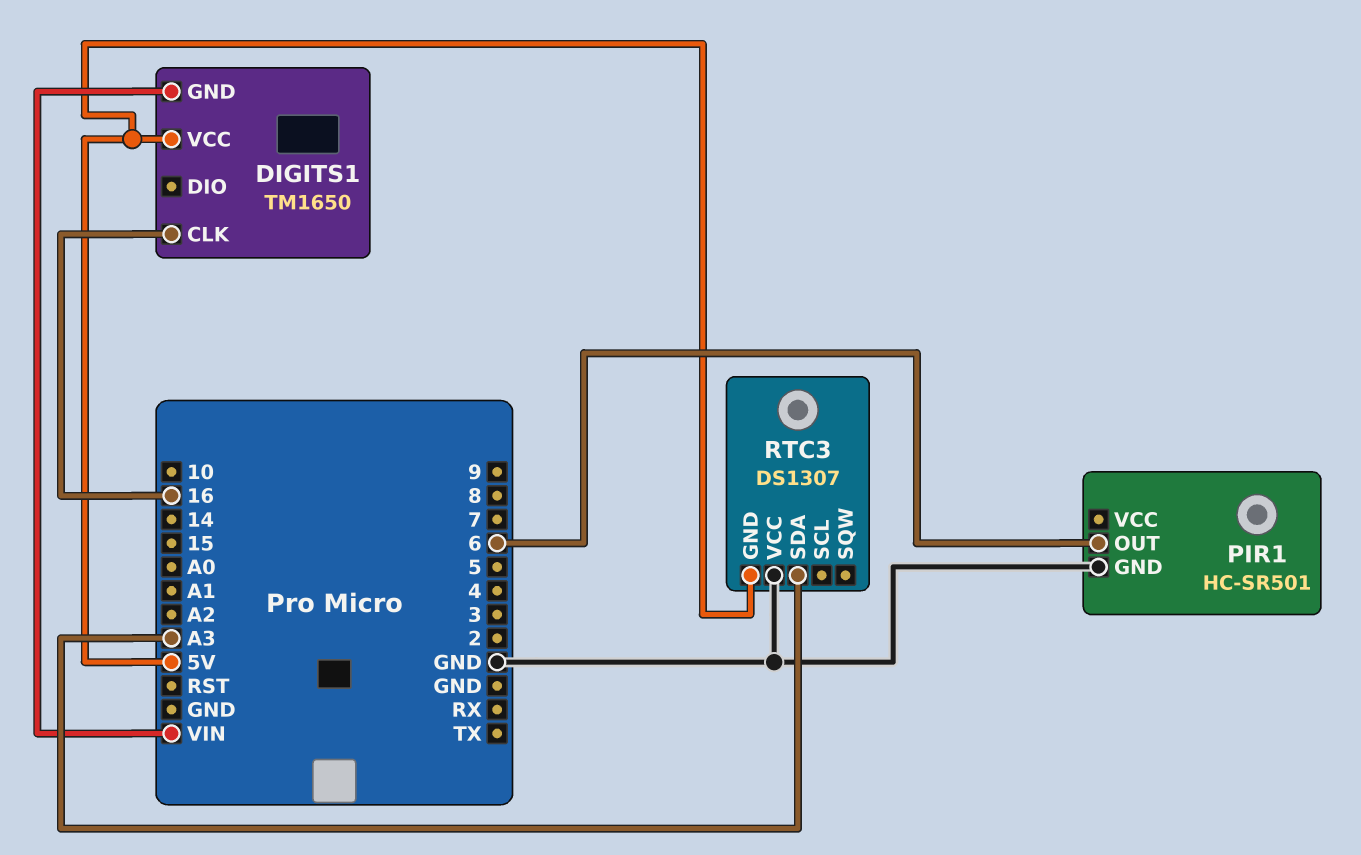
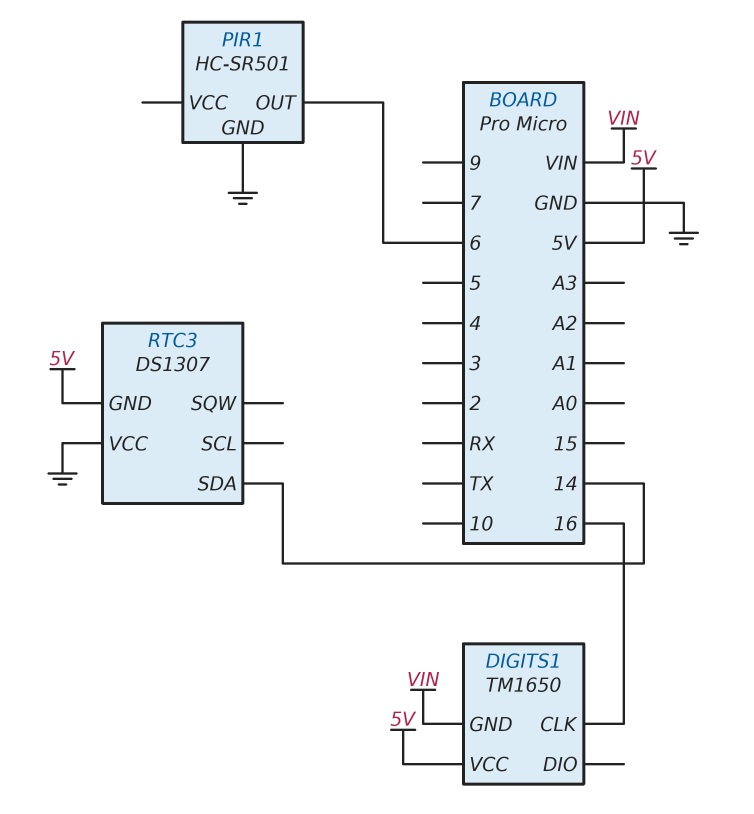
RTC3 pin SDA: A3 -> 14

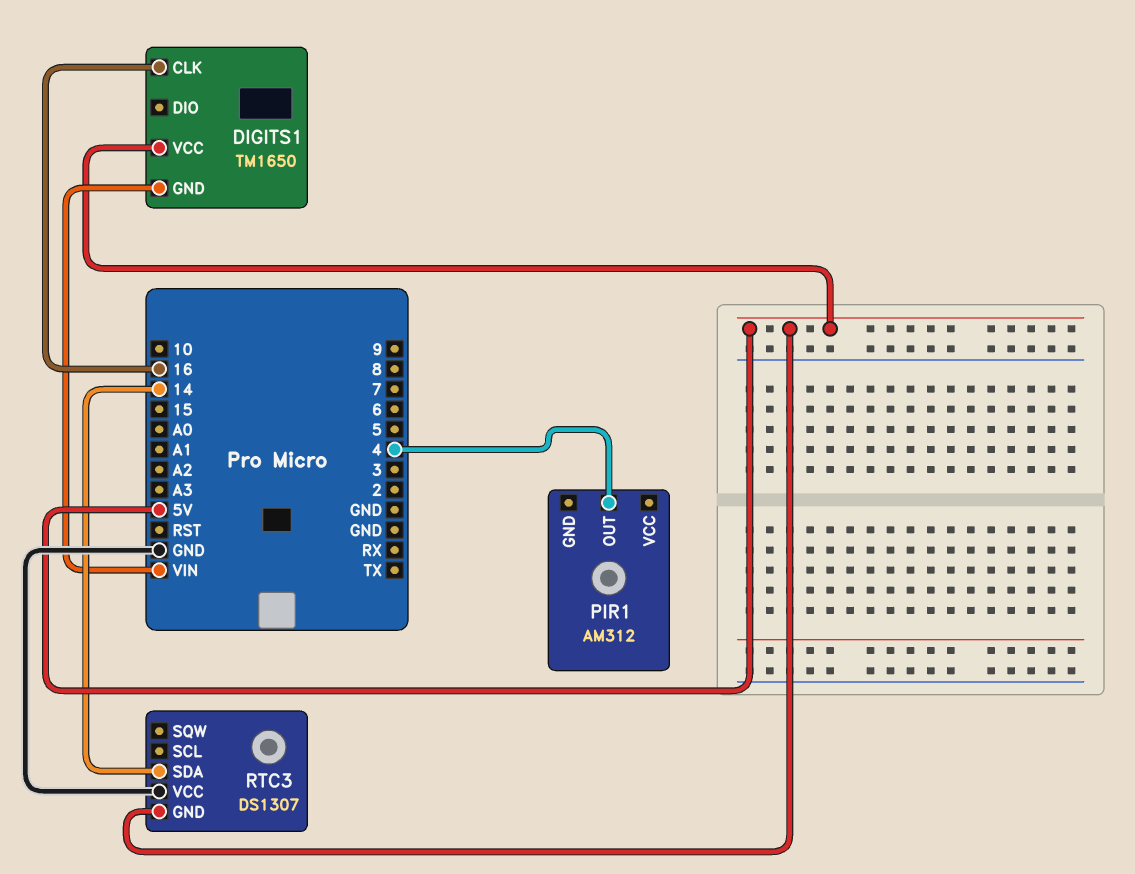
PIR1: HC-SR501 -> AM312
PIR1 pin GND: GND -> none
PIR1 pin OUT: 6 -> 4

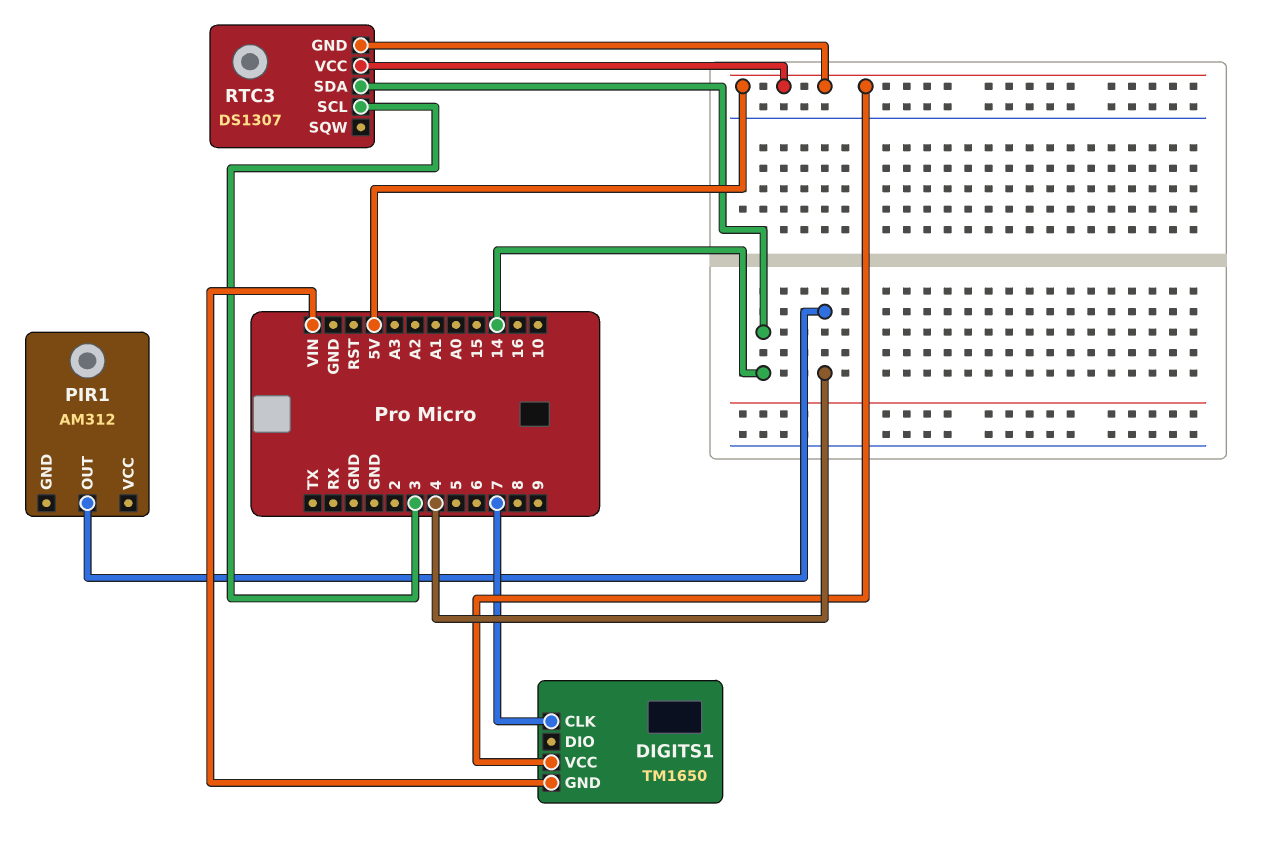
DIGITS1 pin CLK: 16 -> 7
RTC3 pin SCL: none -> 3
RTC3 pin VCC: GND -> 5V

